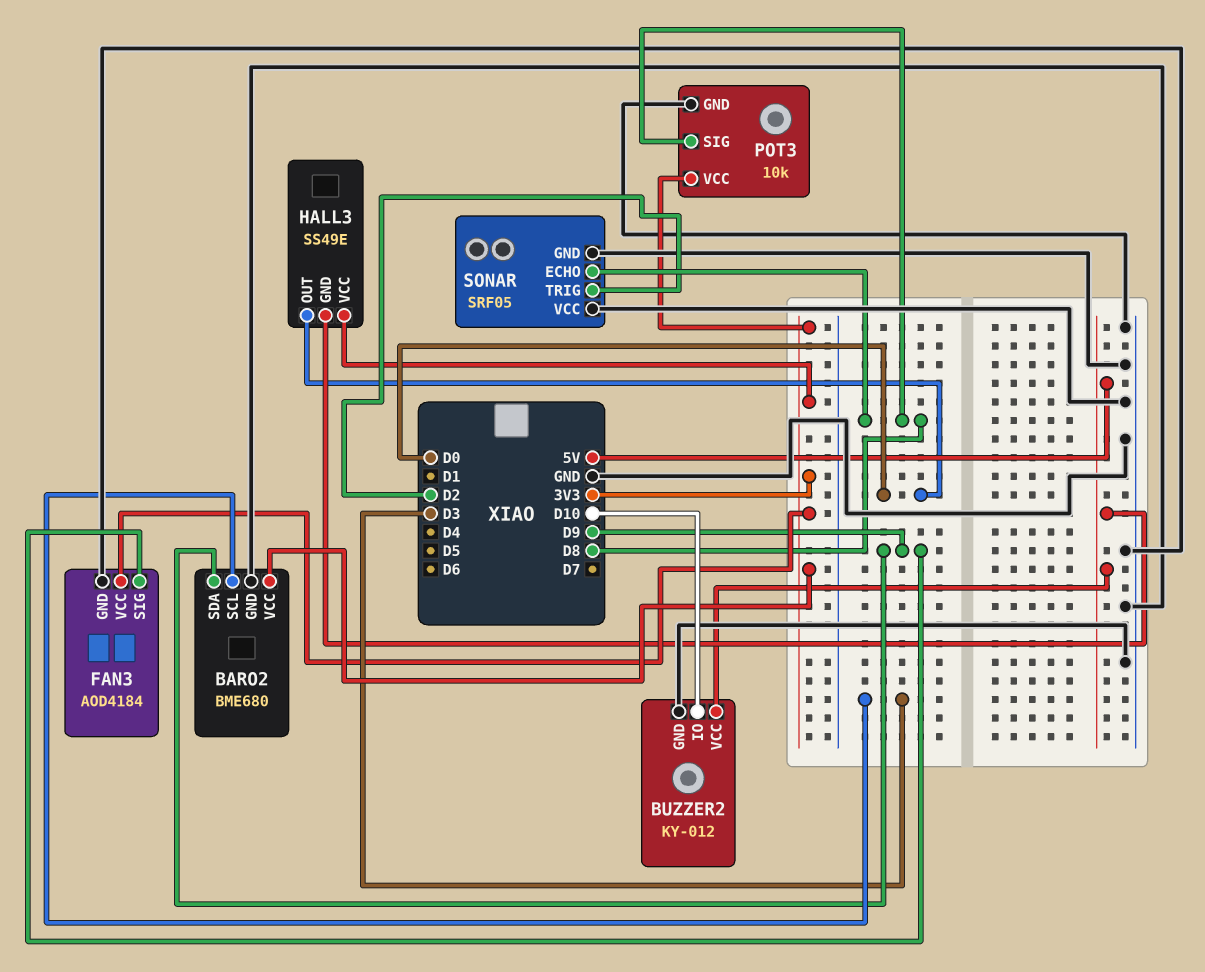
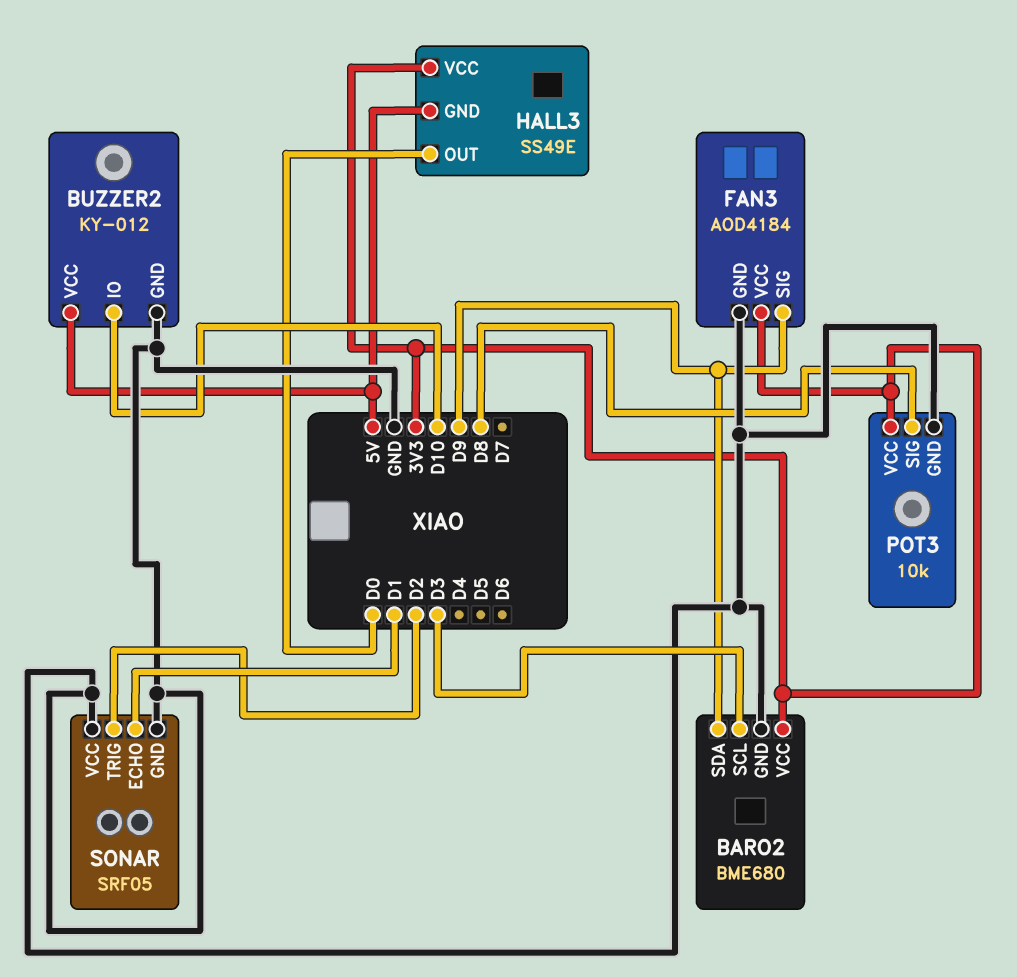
SONAR pin ECHO: D8 -> D1

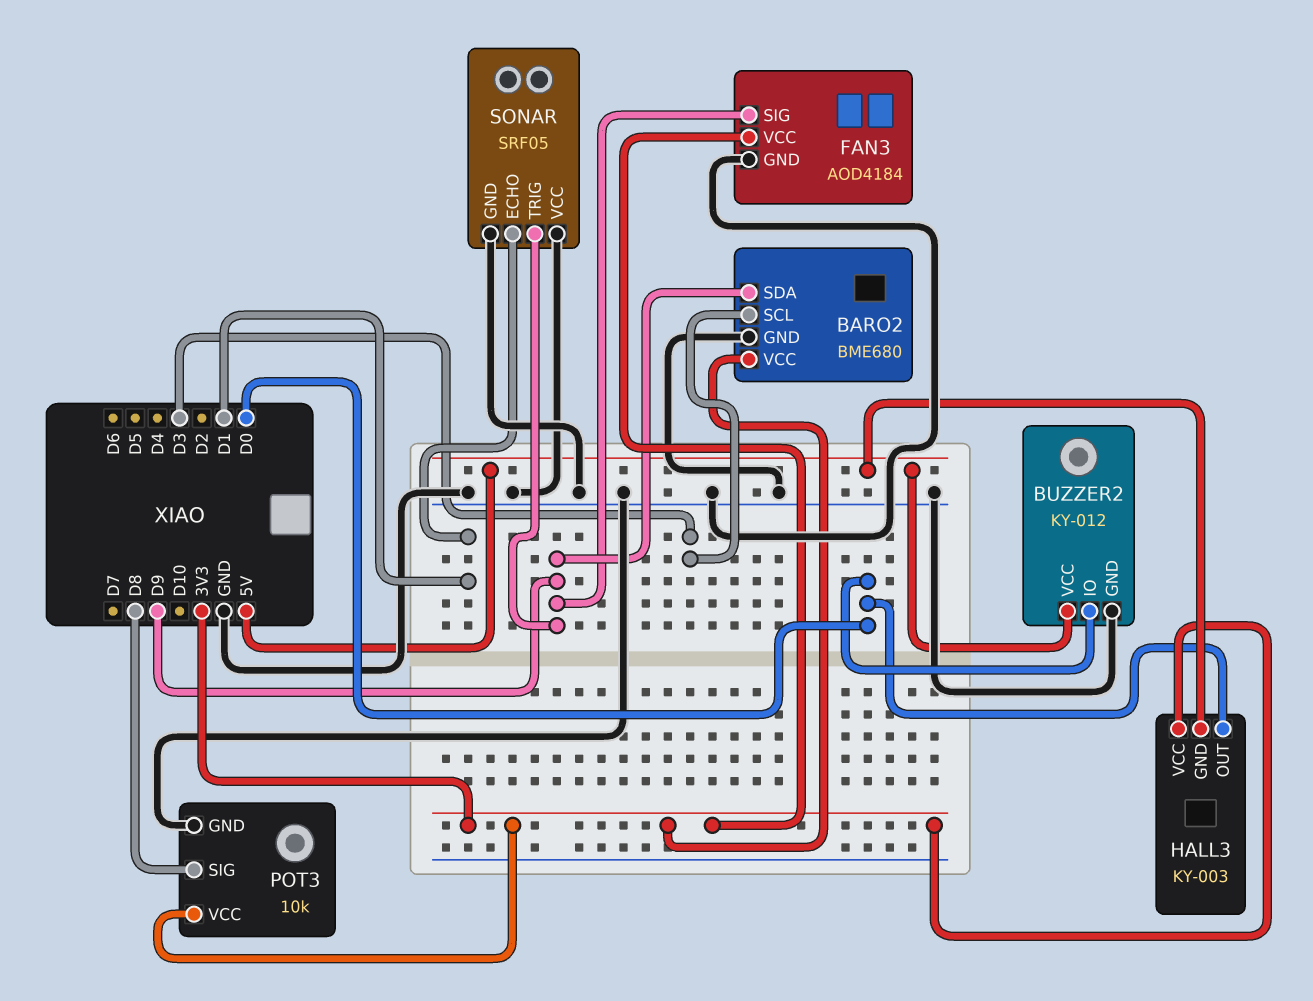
BUZZER2 pin IO: D10 -> D0
HALL3: SS49E -> KY-003
SONAR pin TRIG: D2 -> D9

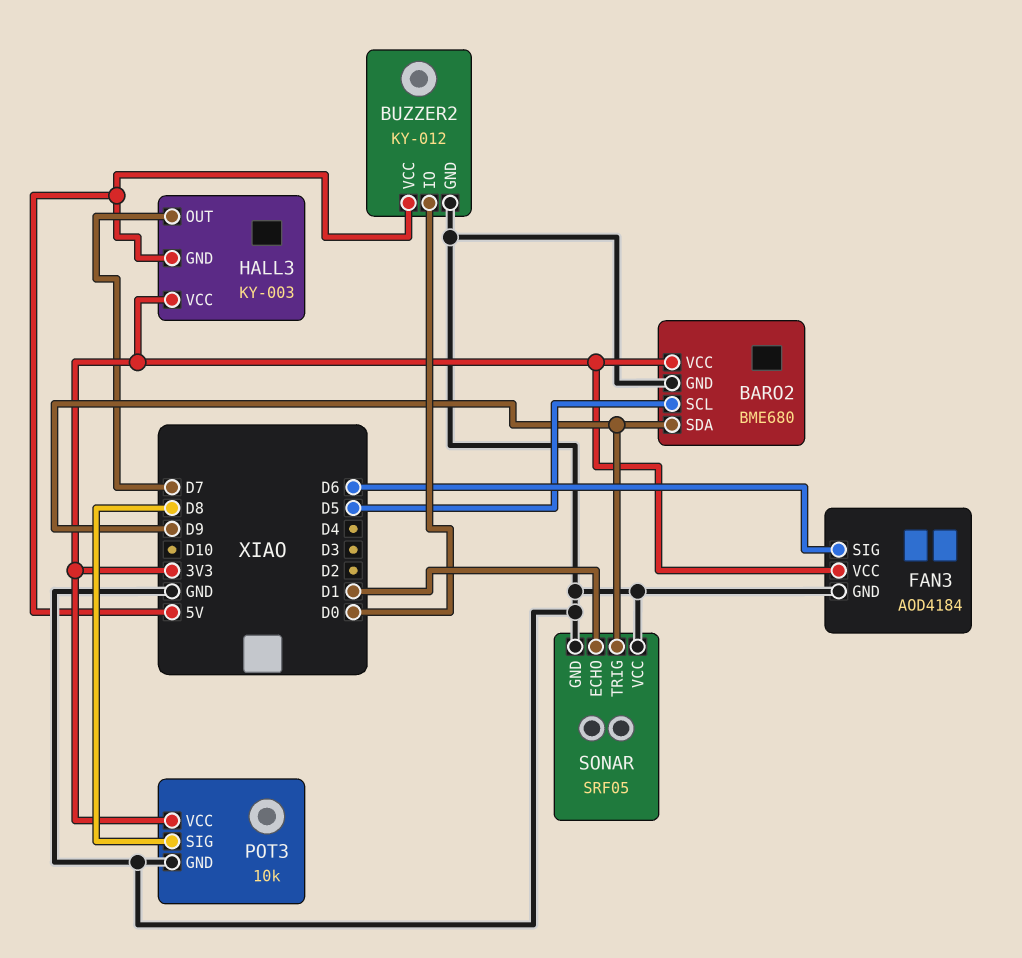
BARO2 pin SCL: D3 -> D5
FAN3 pin SIG: D9 -> D6
HALL3 pin OUT: D0 -> D7

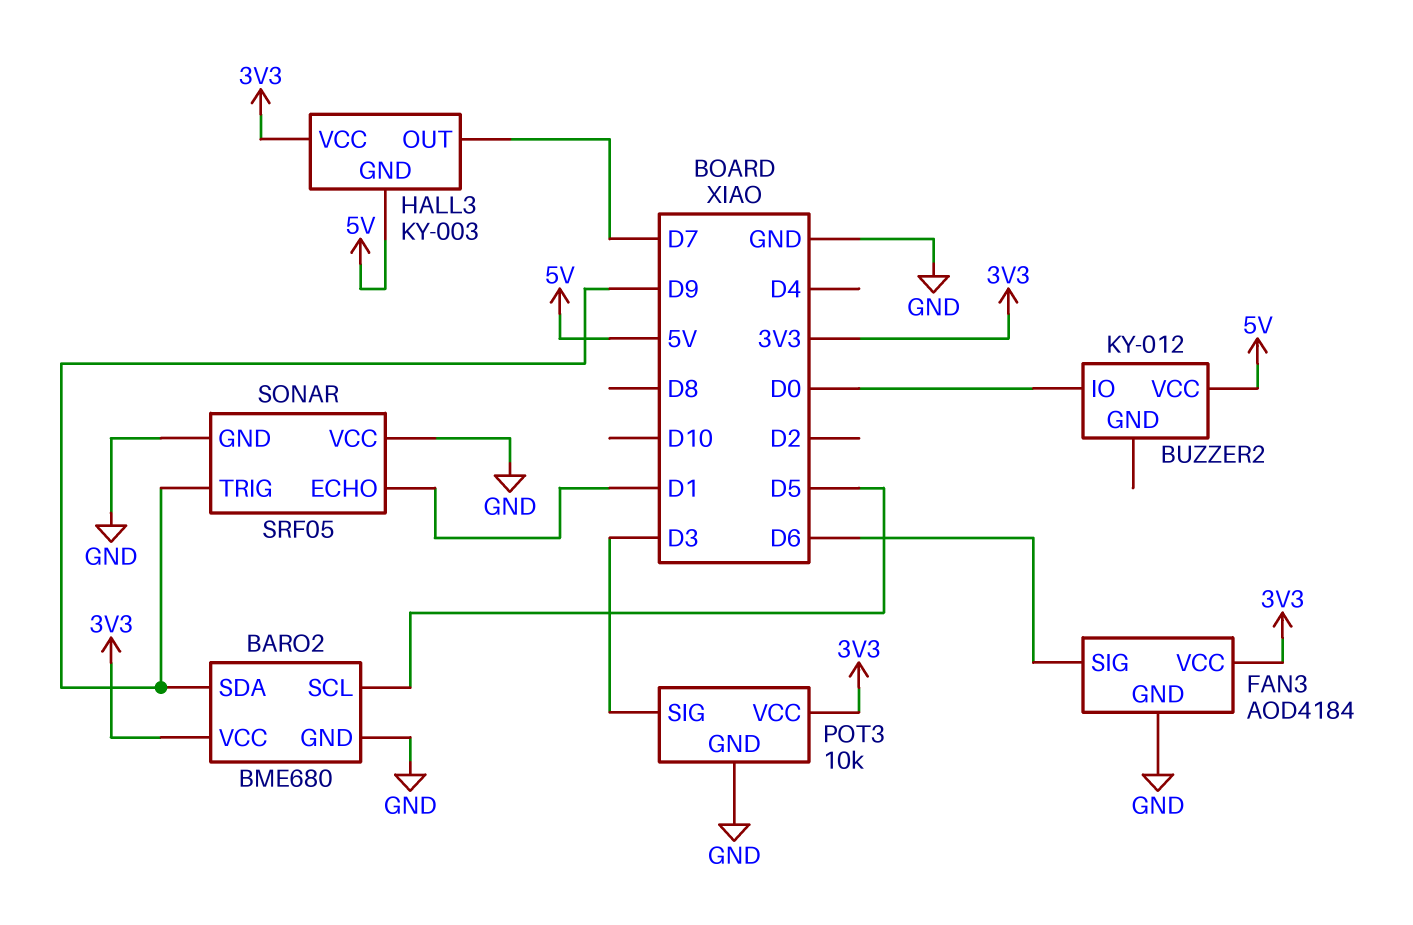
BUZZER2 pin GND: GND -> none
POT3 pin SIG: D8 -> D3

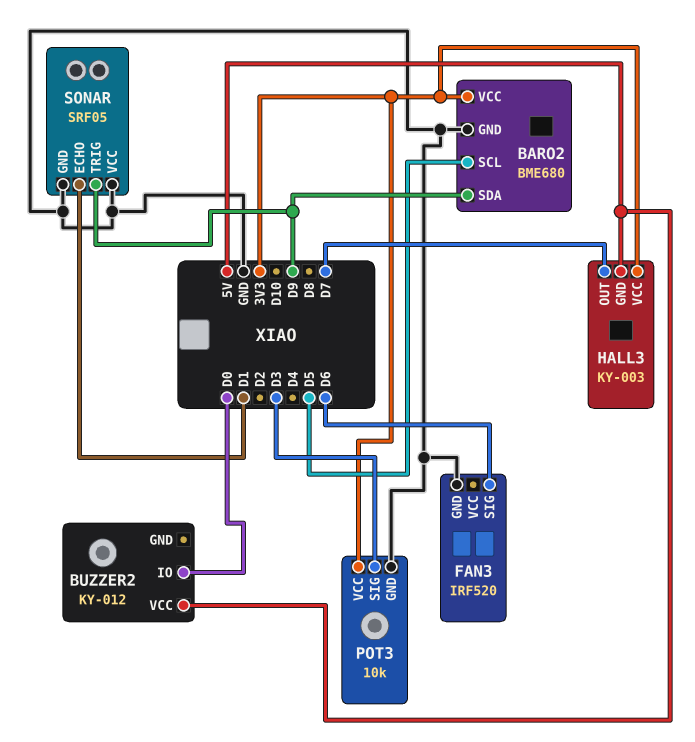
FAN3: AOD4184 -> IRF520
FAN3 pin VCC: 3V3 -> none

